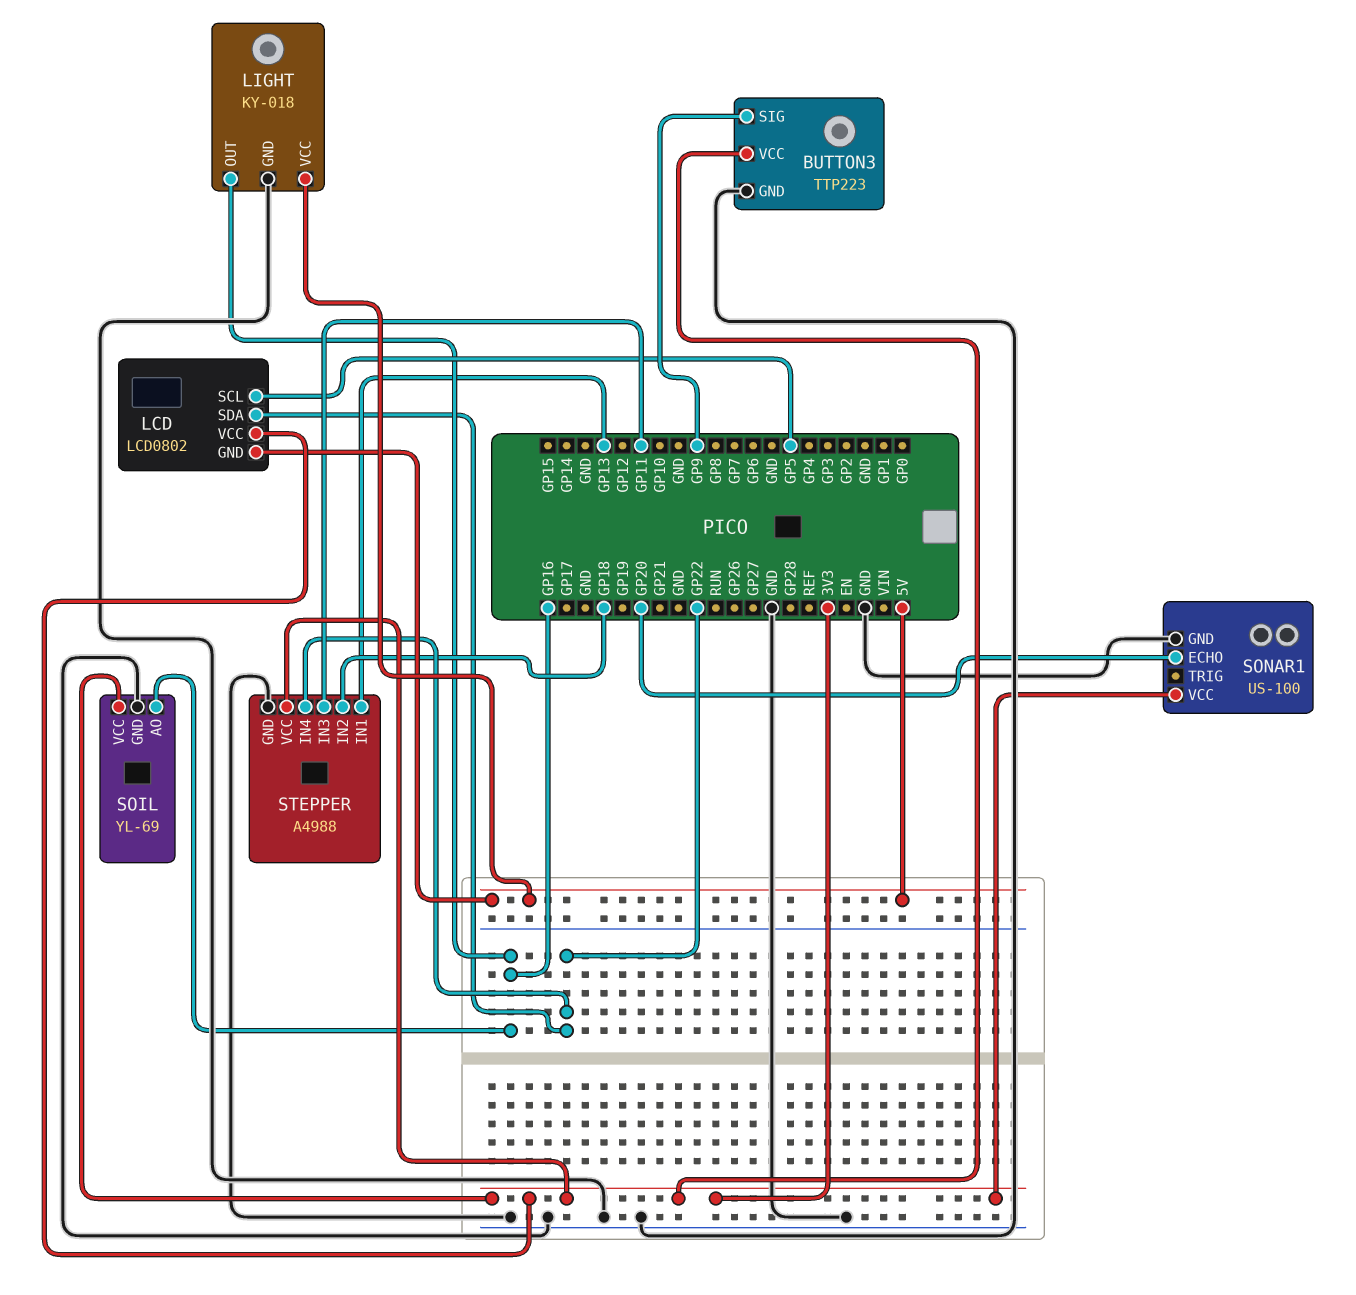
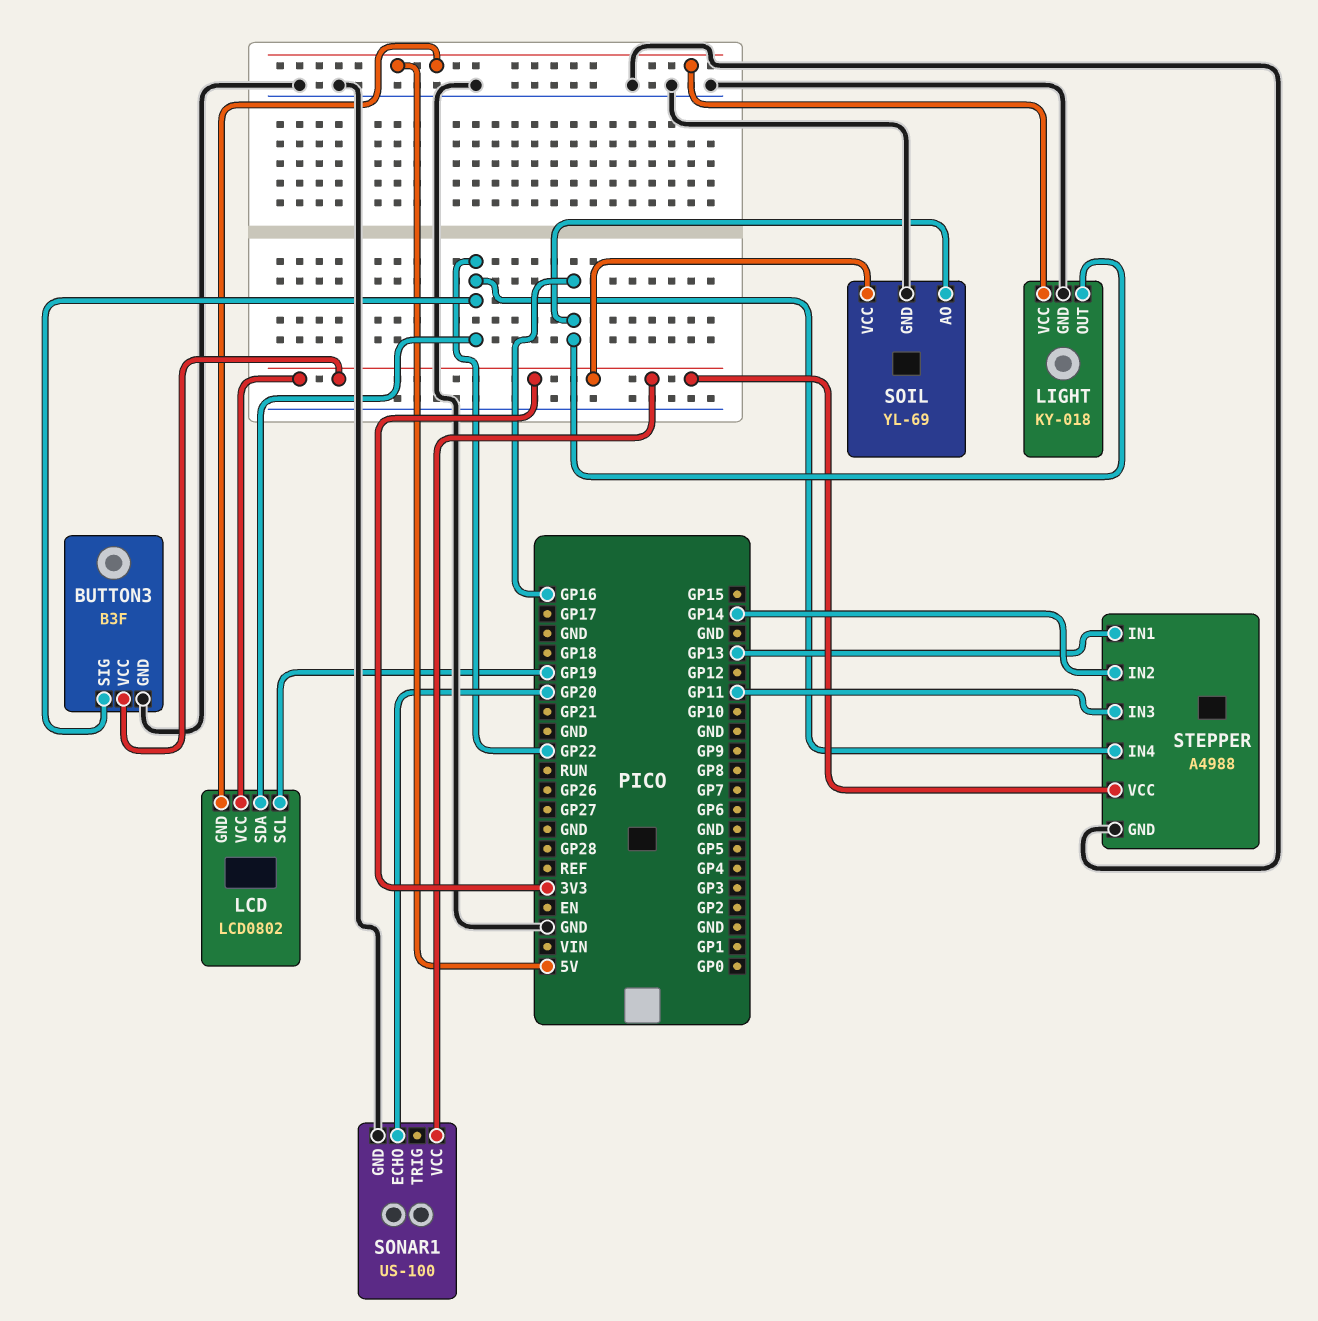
BUTTON3: TTP223 -> B3F
BUTTON3 pin SIG: GP9 -> GP22
LCD pin SCL: GP5 -> GP19
STEPPER pin IN2: GP18 -> GP14

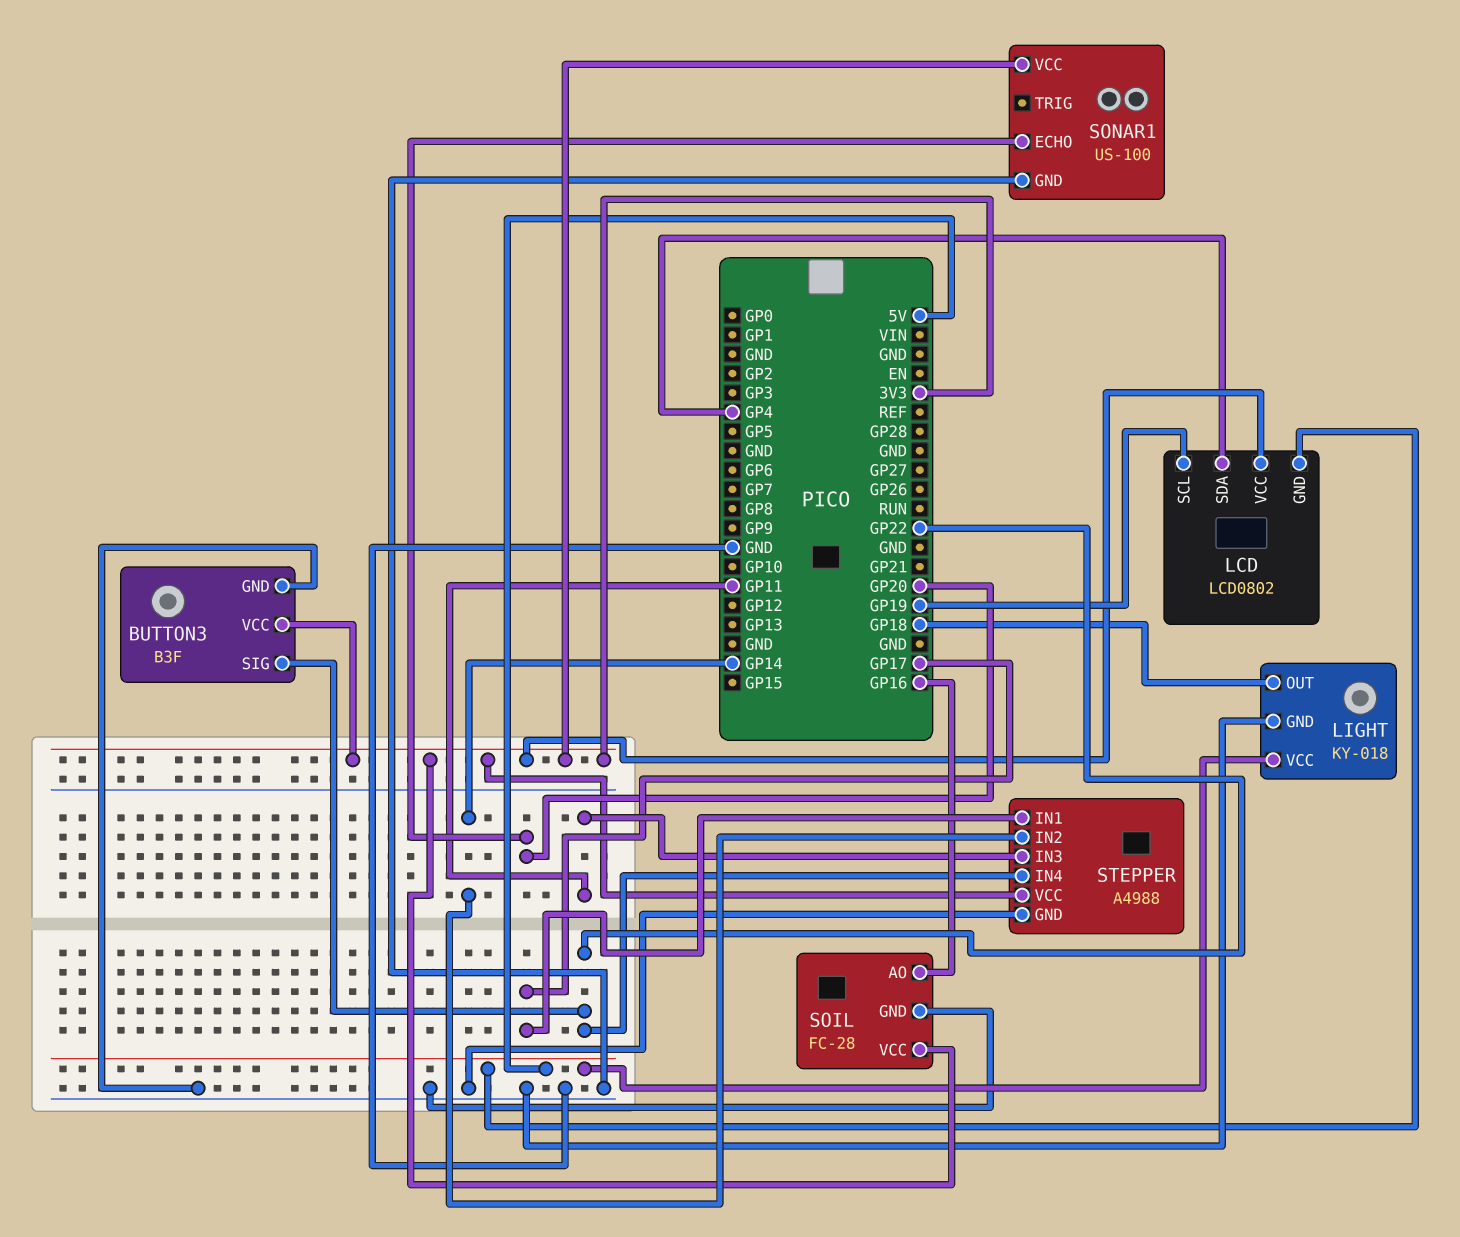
LCD pin SDA: GP22 -> GP4
LIGHT pin OUT: GP16 -> GP18
SOIL: YL-69 -> FC-28
STEPPER pin IN1: GP13 -> GP17

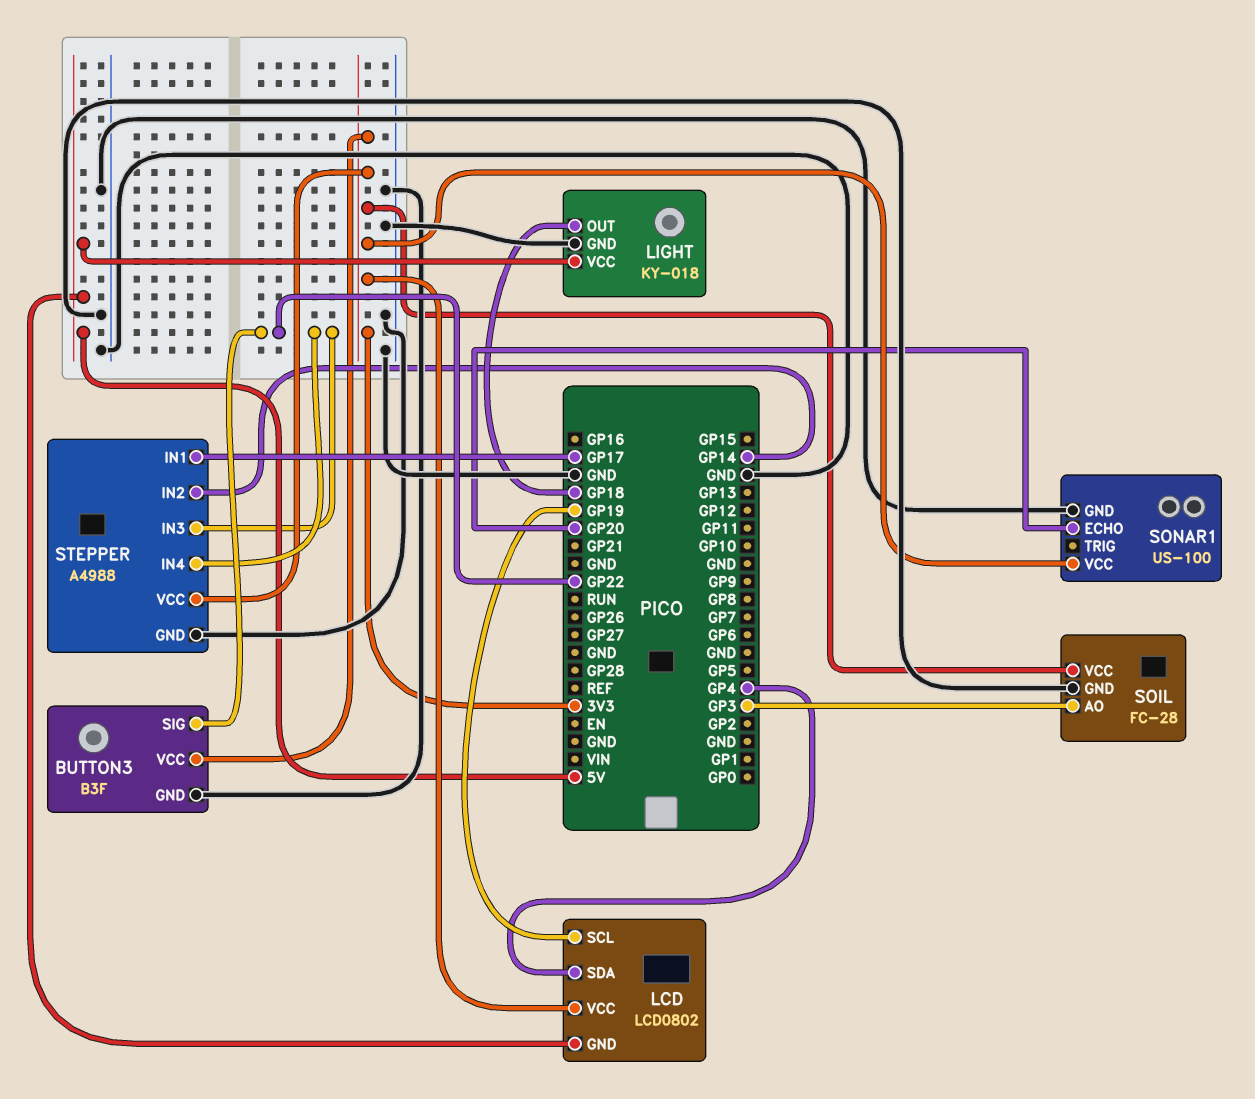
SOIL pin AO: GP16 -> GP3
STEPPER pin IN3: GP11 -> GP22

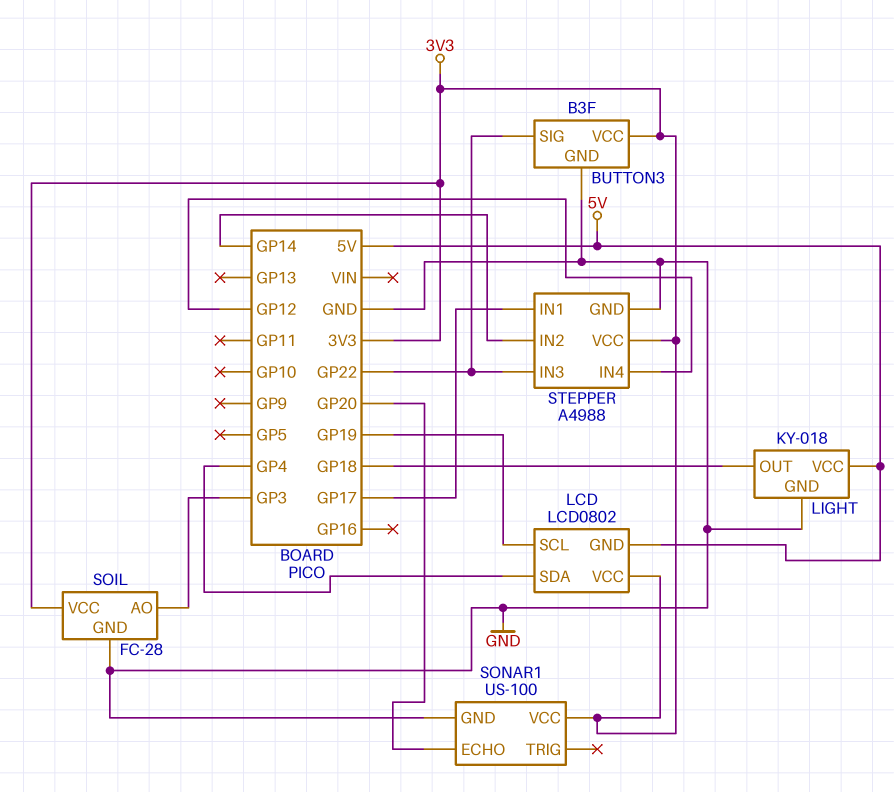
STEPPER pin IN4: GP22 -> GP12

